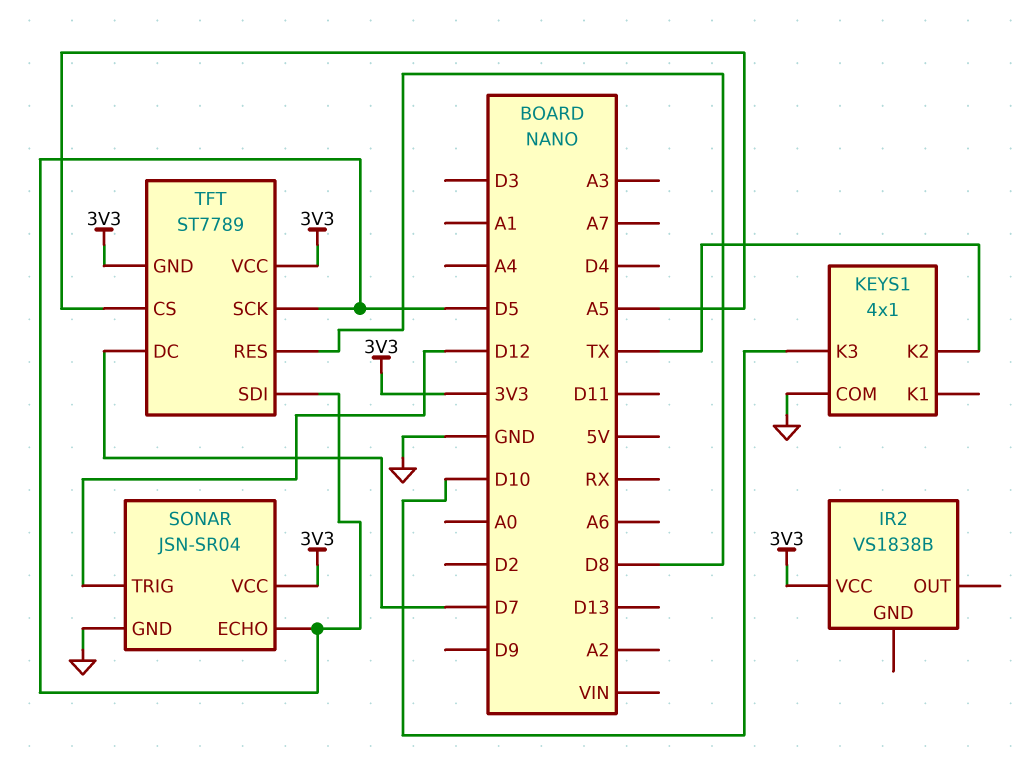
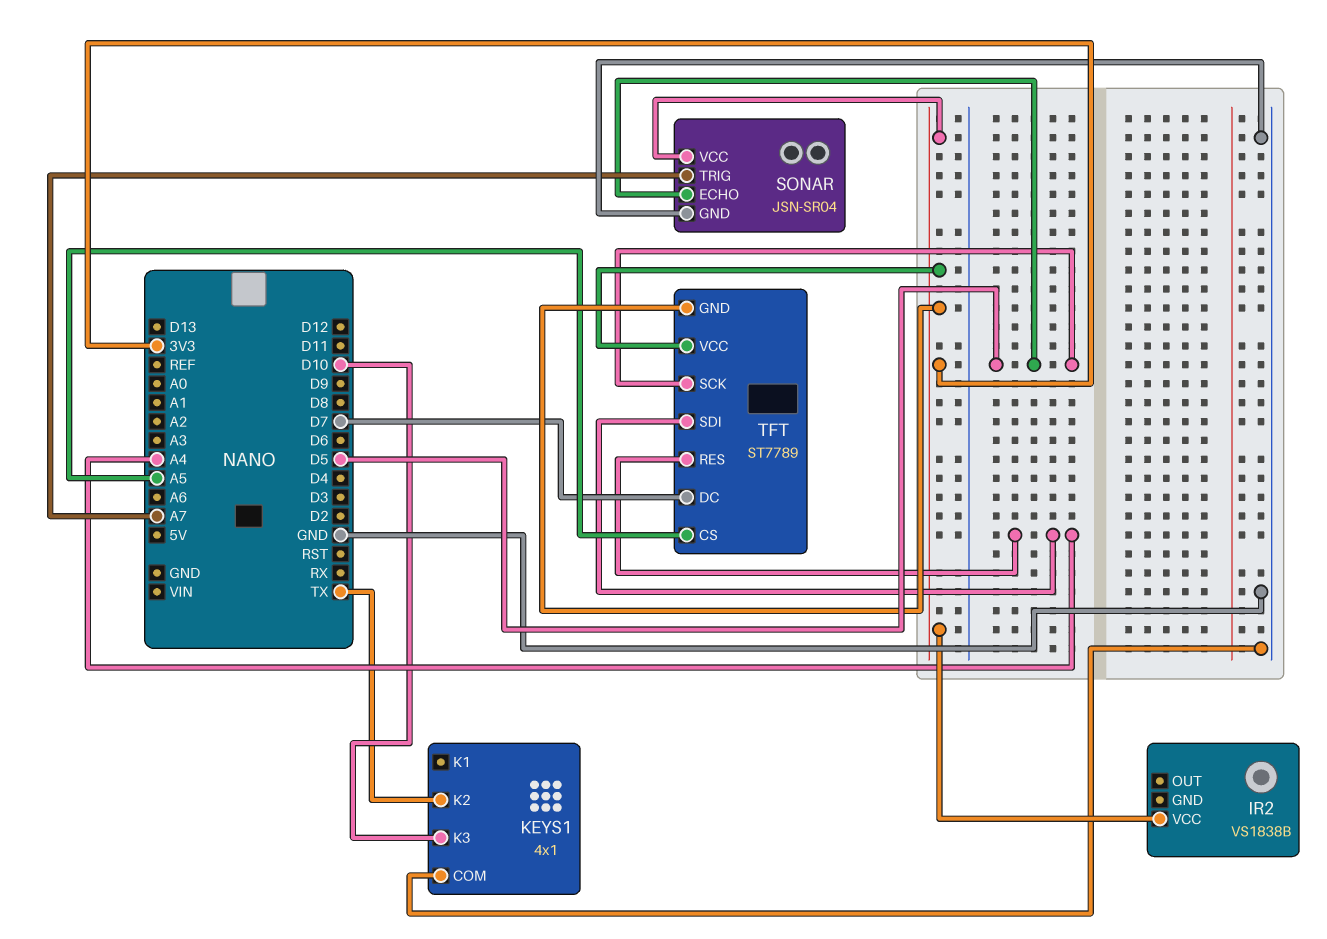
SONAR pin TRIG: D12 -> A7
TFT pin RES: D8 -> A4
TFT pin SDI: D5 -> A4

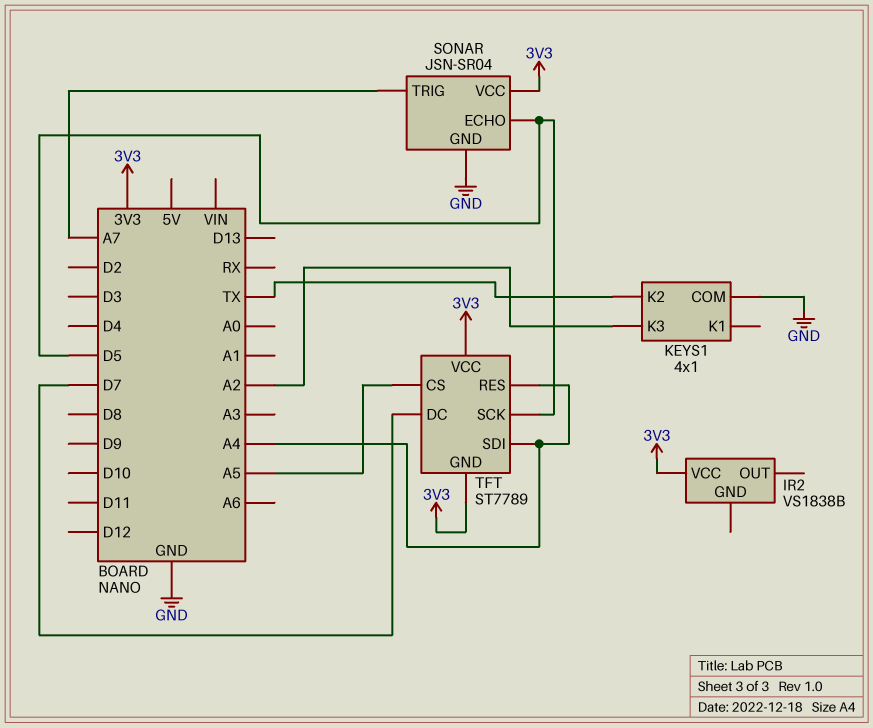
KEYS1 pin K3: D10 -> A2

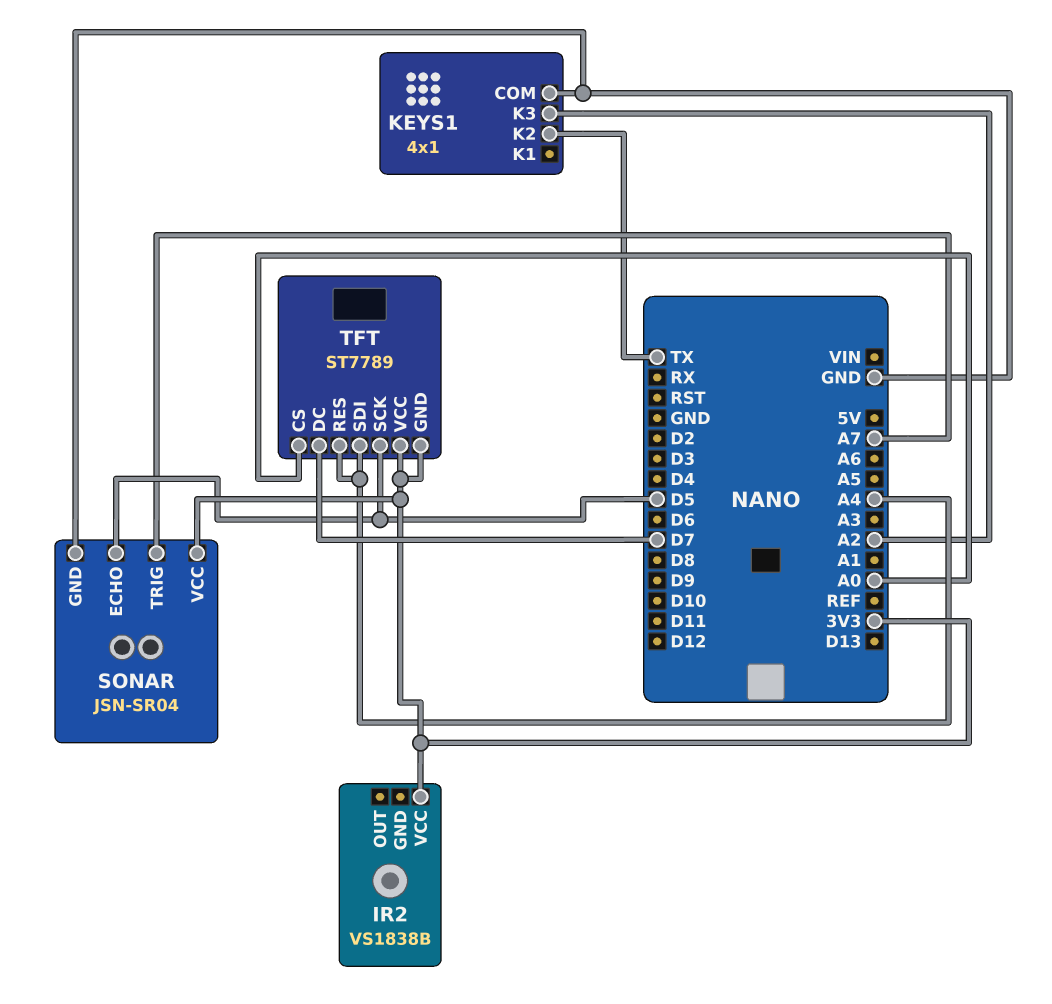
TFT pin CS: A5 -> A0

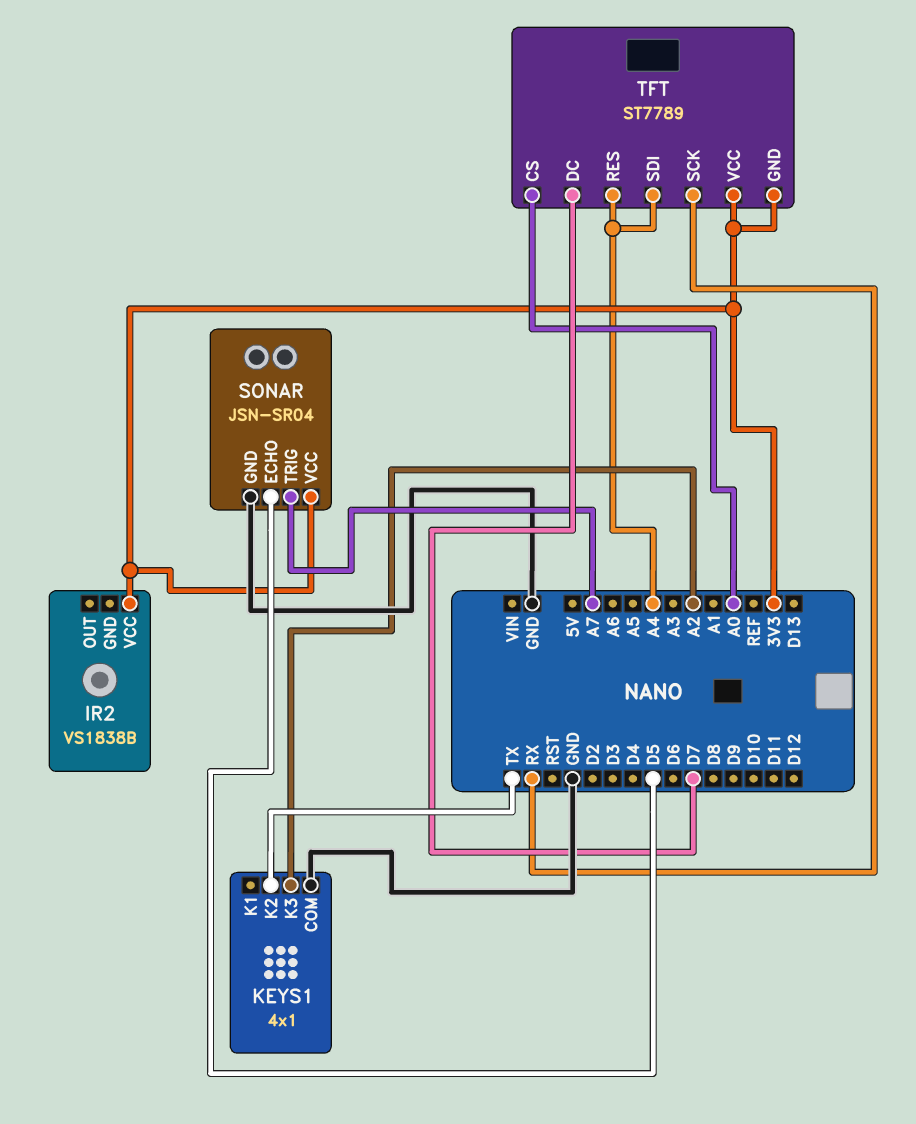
TFT pin SCK: D5 -> RX

